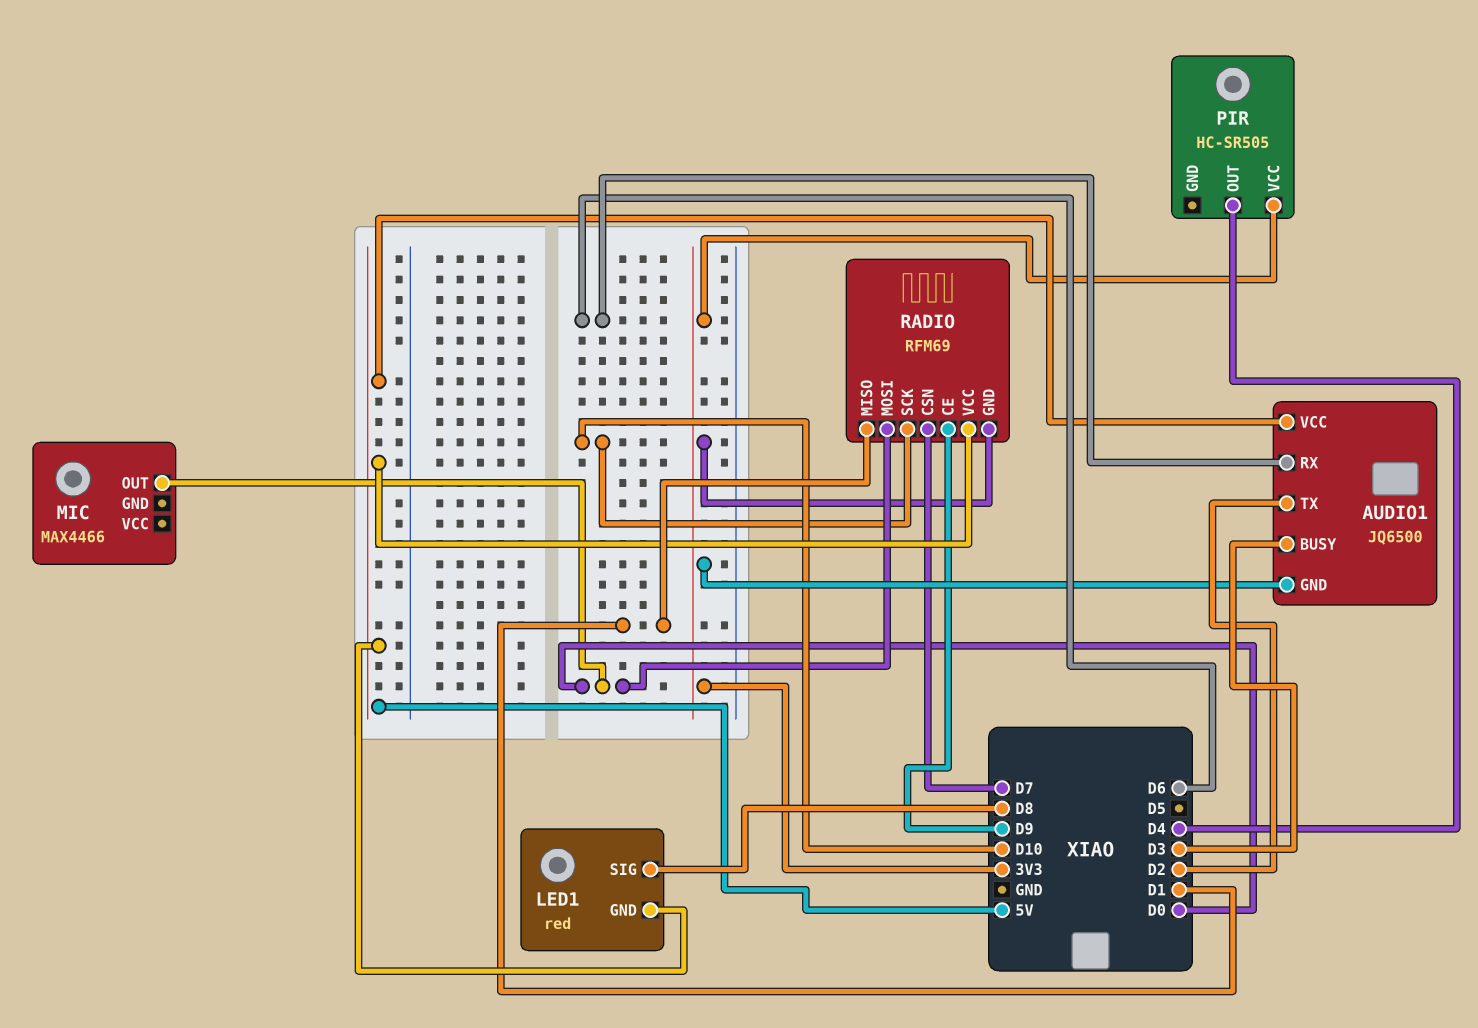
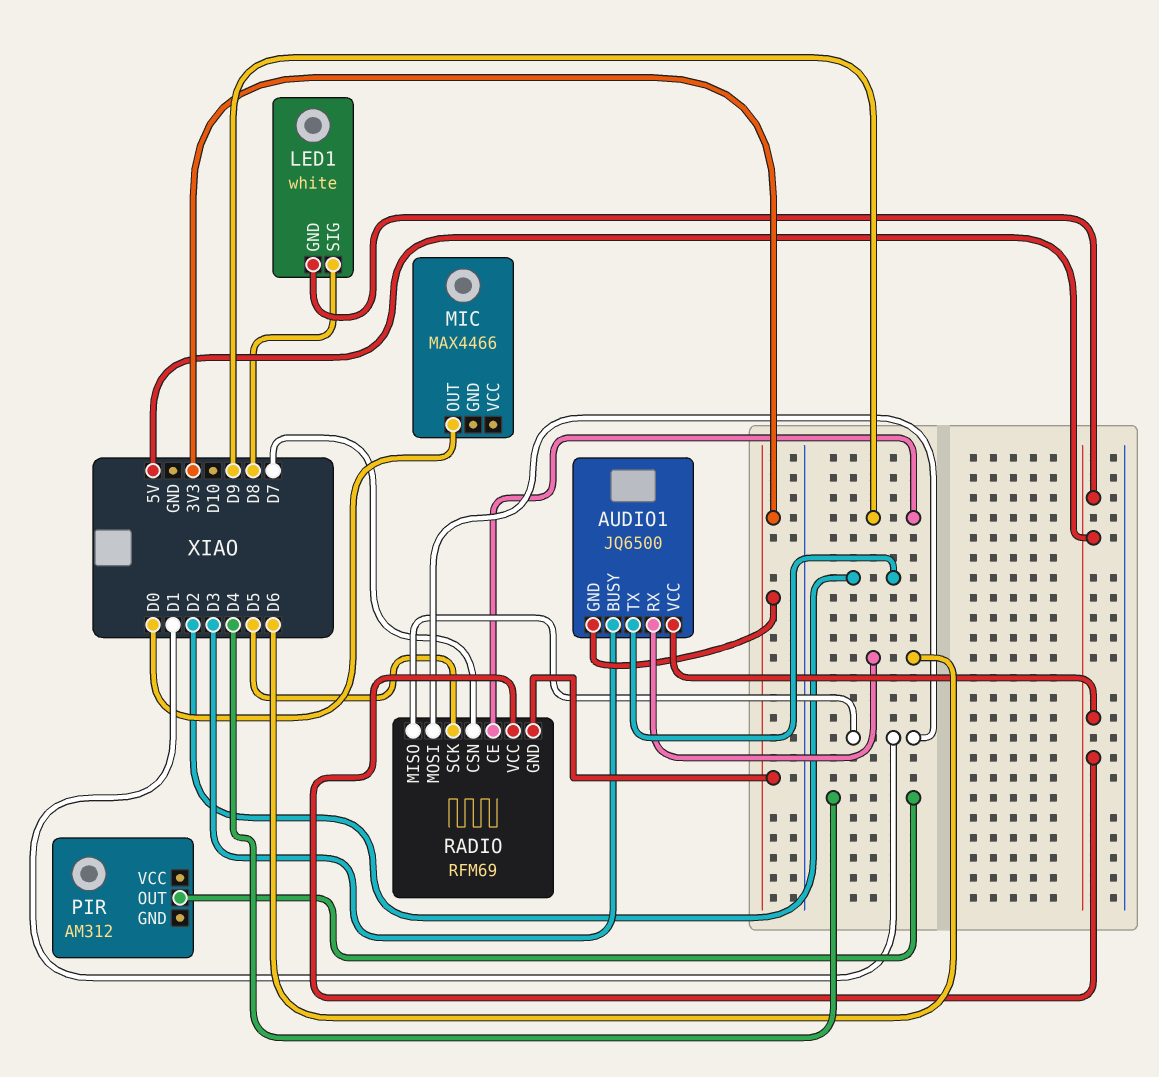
LED1: red -> white
PIR: HC-SR505 -> AM312
PIR pin VCC: 3V3 -> none
RADIO pin MOSI: D0 -> D1
RADIO pin SCK: D10 -> D5

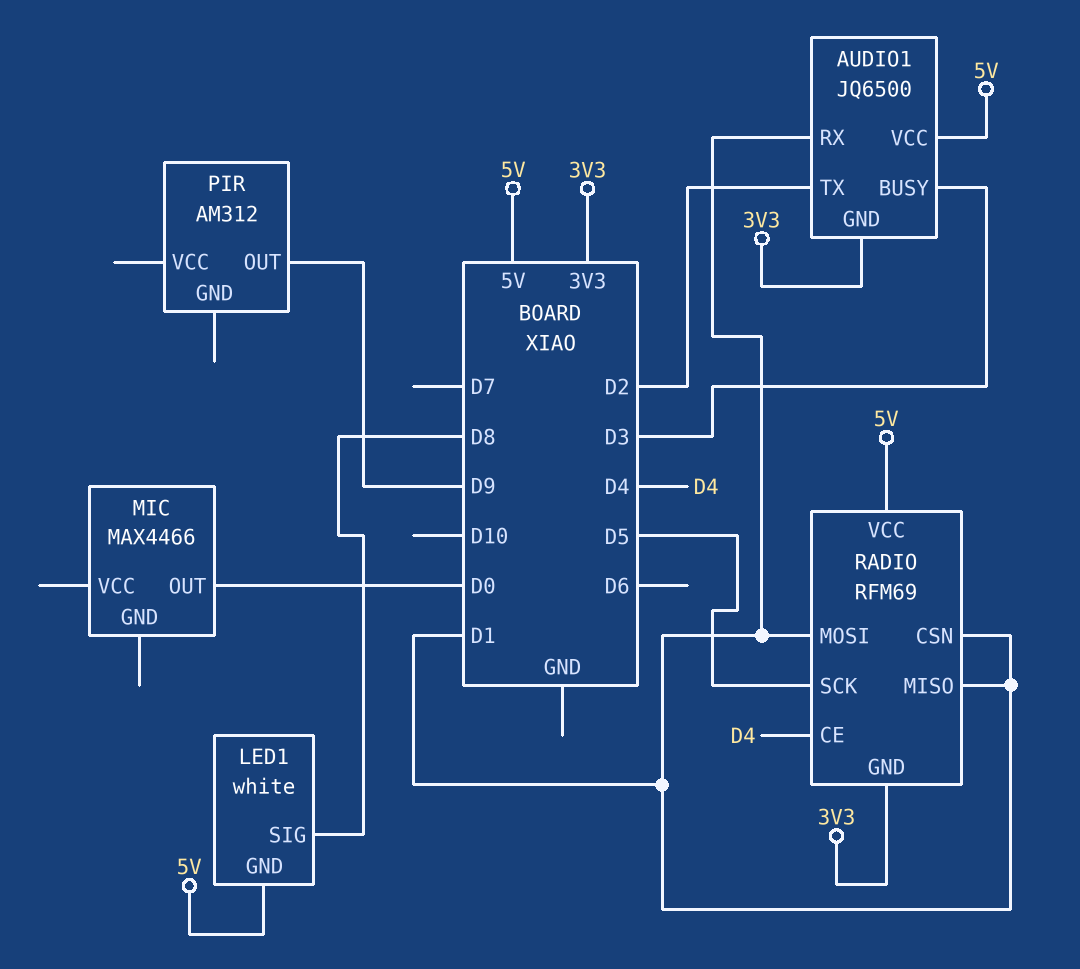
AUDIO1 pin RX: D6 -> D1
PIR pin OUT: D4 -> D9
RADIO pin CE: D9 -> D4
RADIO pin CSN: D7 -> D1

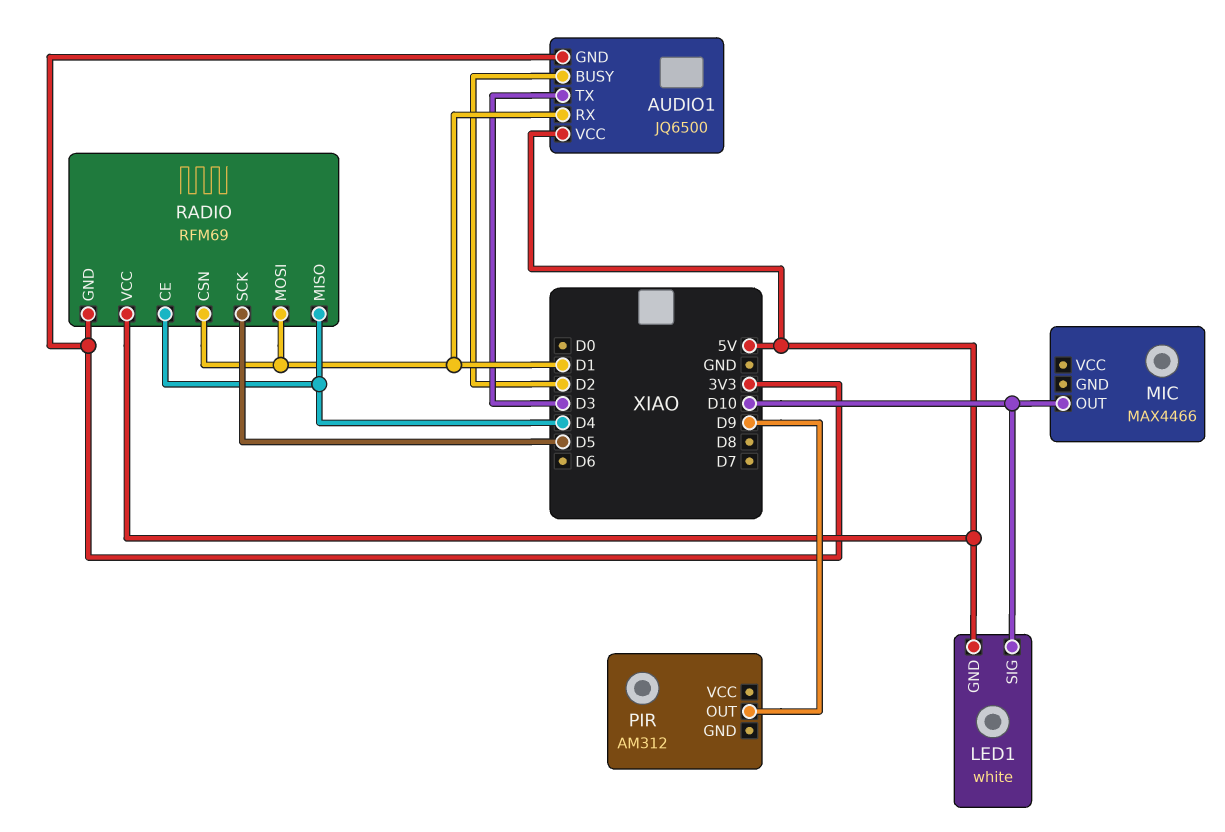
AUDIO1 pin BUSY: D3 -> D2
AUDIO1 pin TX: D2 -> D3
LED1 pin SIG: D8 -> D10
MIC pin OUT: D0 -> D10
RADIO pin MISO: D1 -> D4

